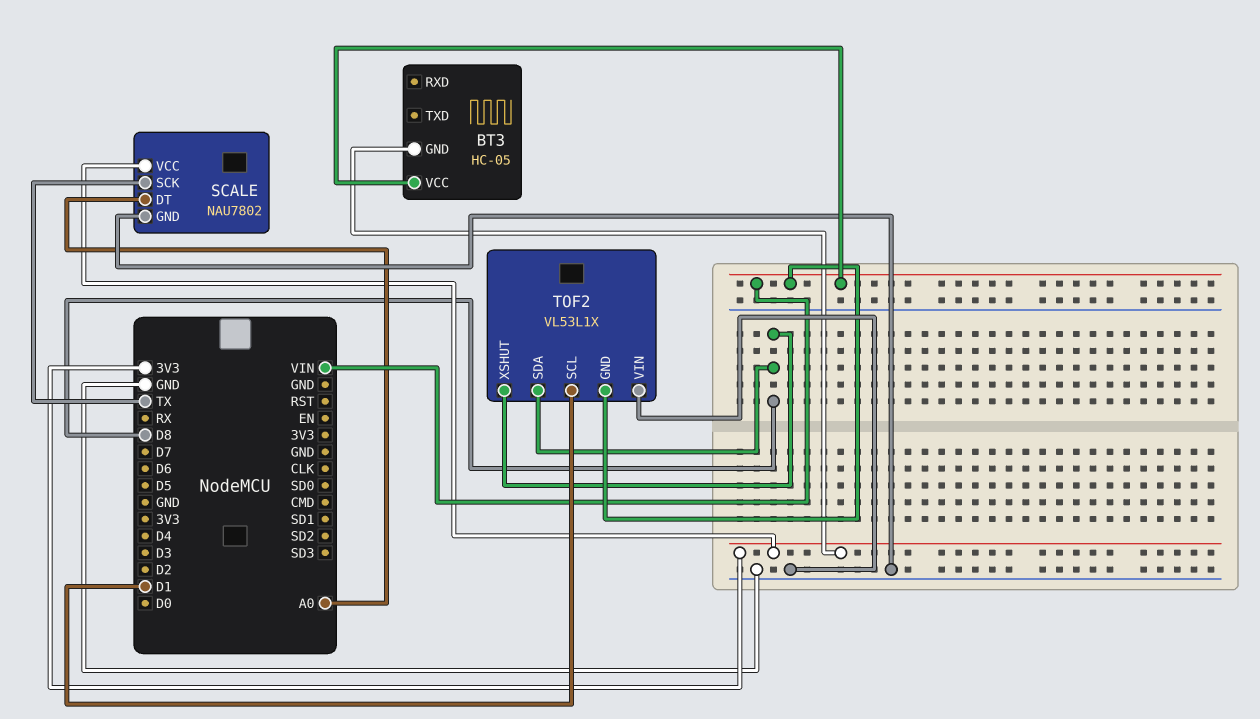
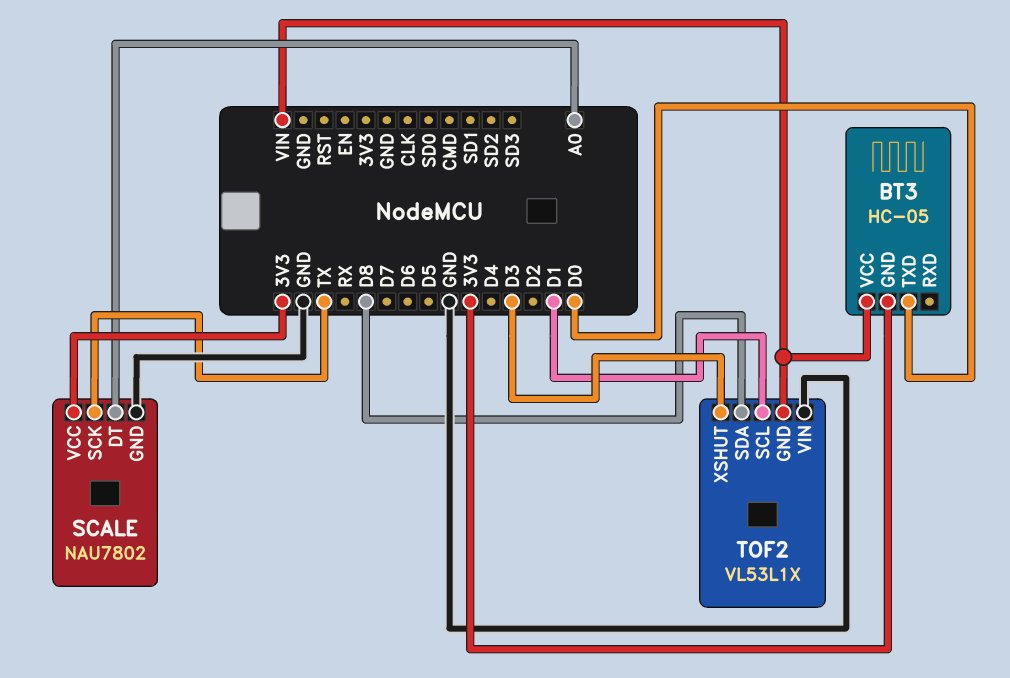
BT3 pin TXD: none -> D0
TOF2 pin XSHUT: D8 -> D3

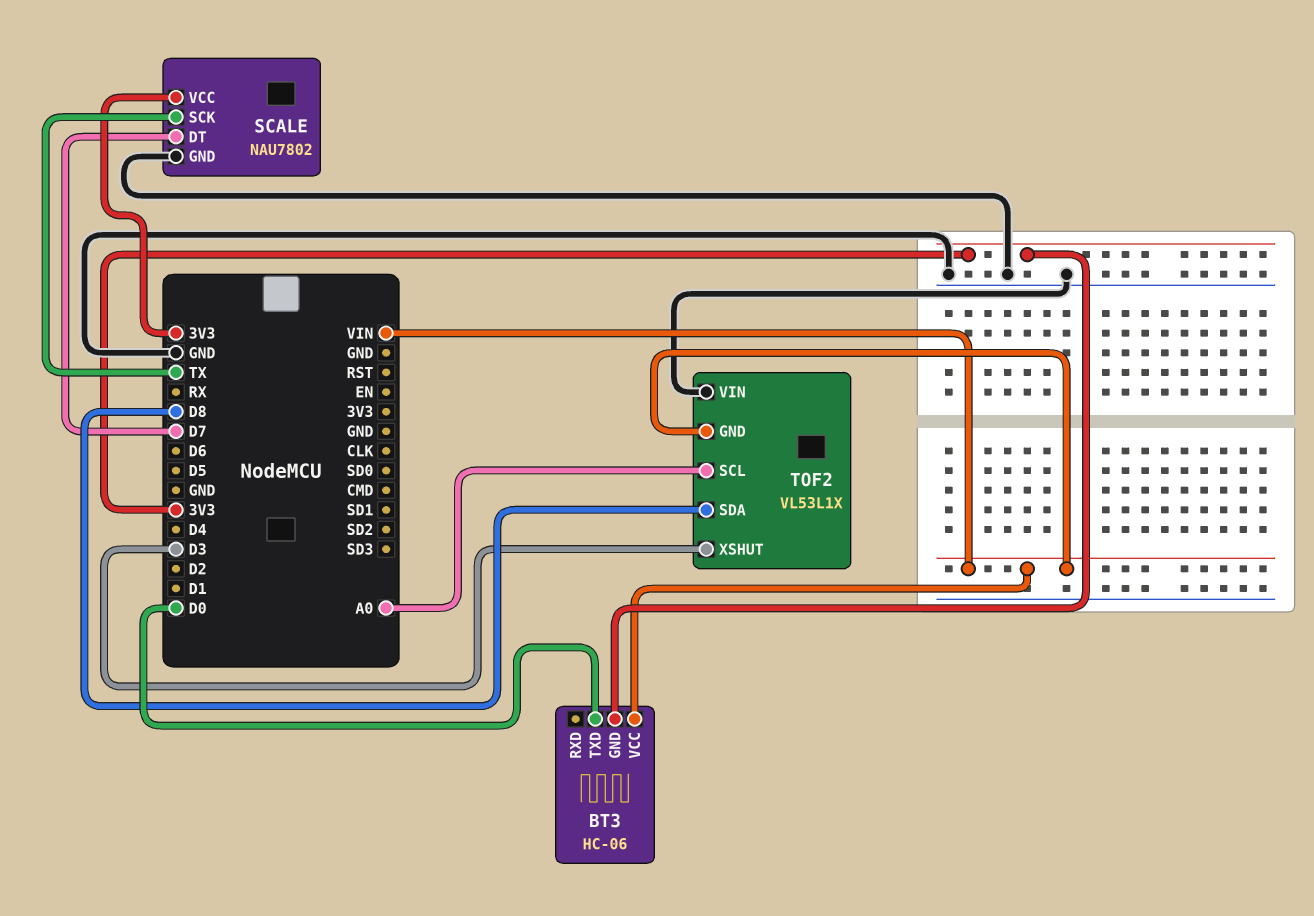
BT3: HC-05 -> HC-06
SCALE pin DT: A0 -> D7
TOF2 pin SCL: D1 -> A0

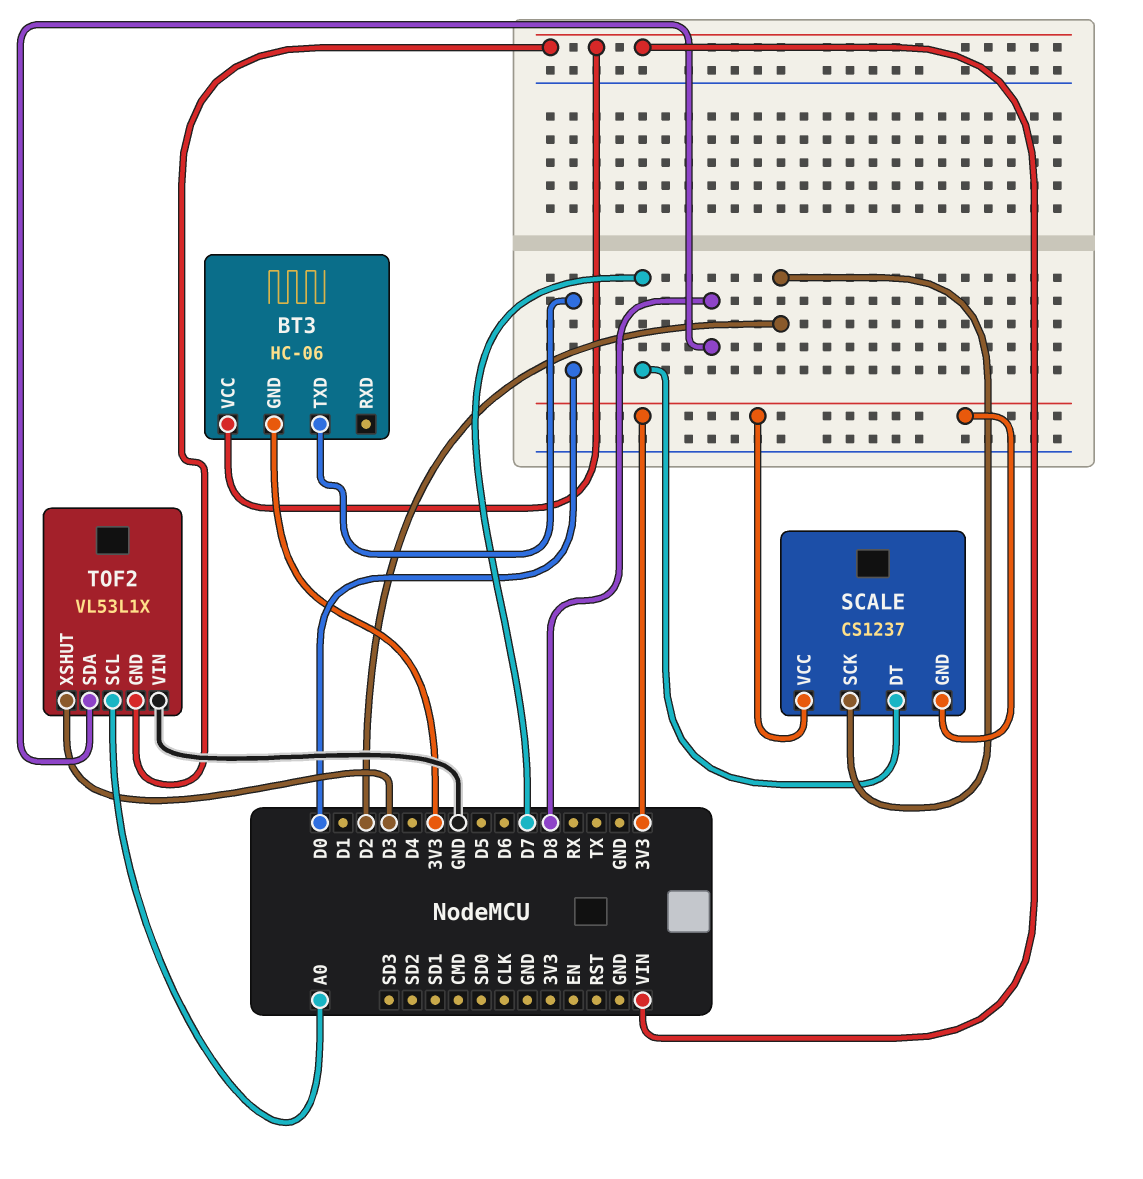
SCALE: NAU7802 -> CS1237
SCALE pin GND: GND -> 3V3
SCALE pin SCK: TX -> D2

